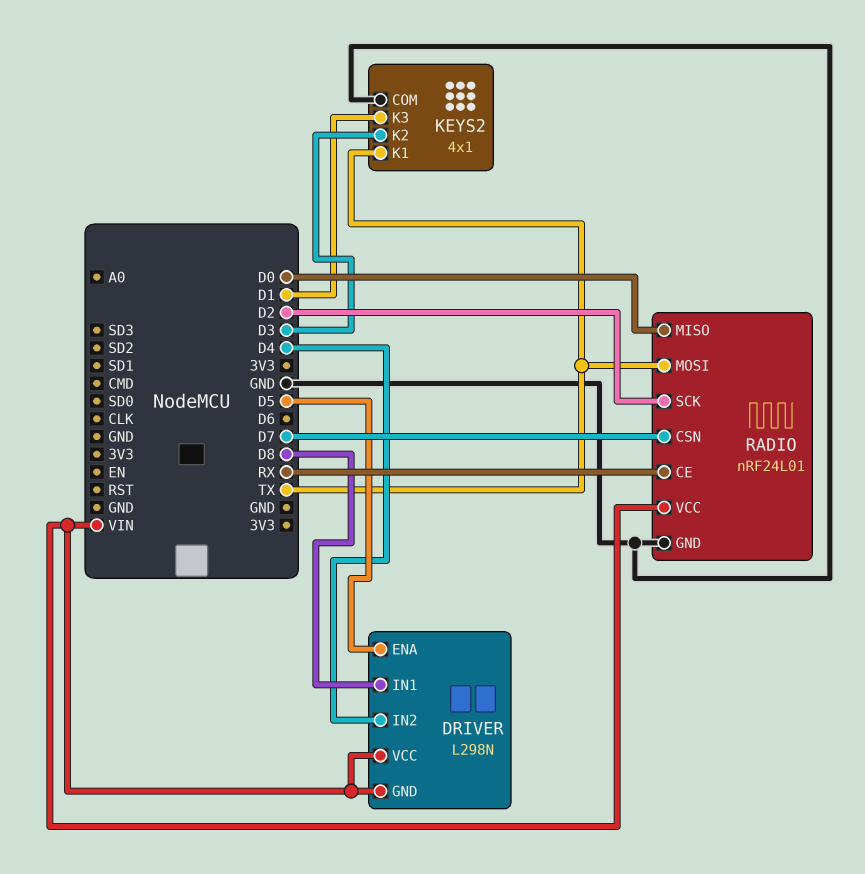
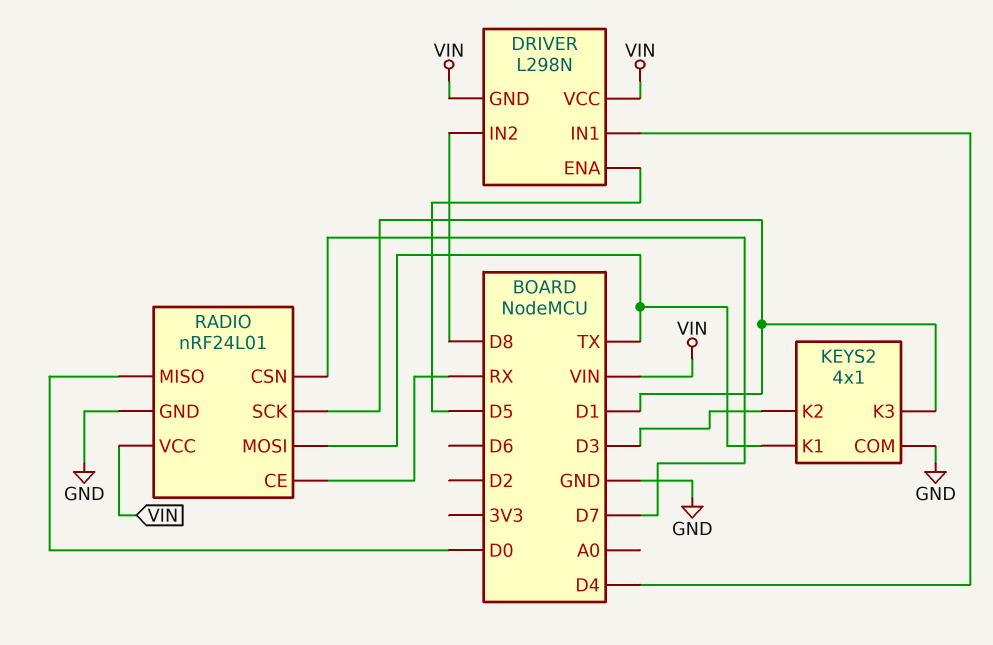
DRIVER pin IN1: D8 -> D4
DRIVER pin IN2: D4 -> D8
RADIO pin SCK: D2 -> D1

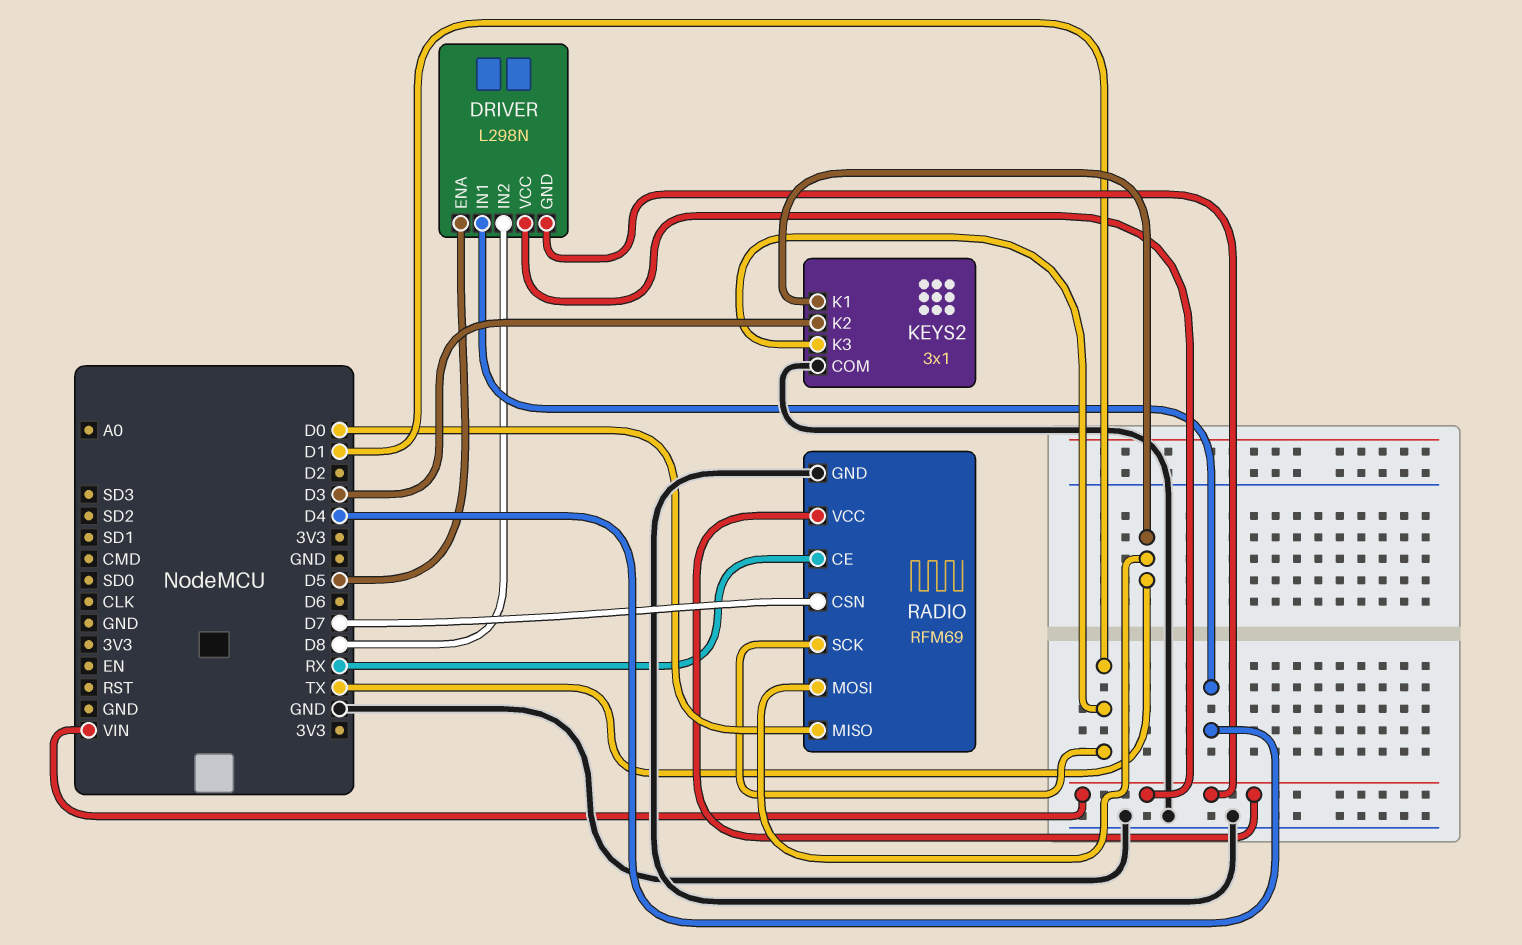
KEYS2: 4x1 -> 3x1
RADIO: nRF24L01 -> RFM69

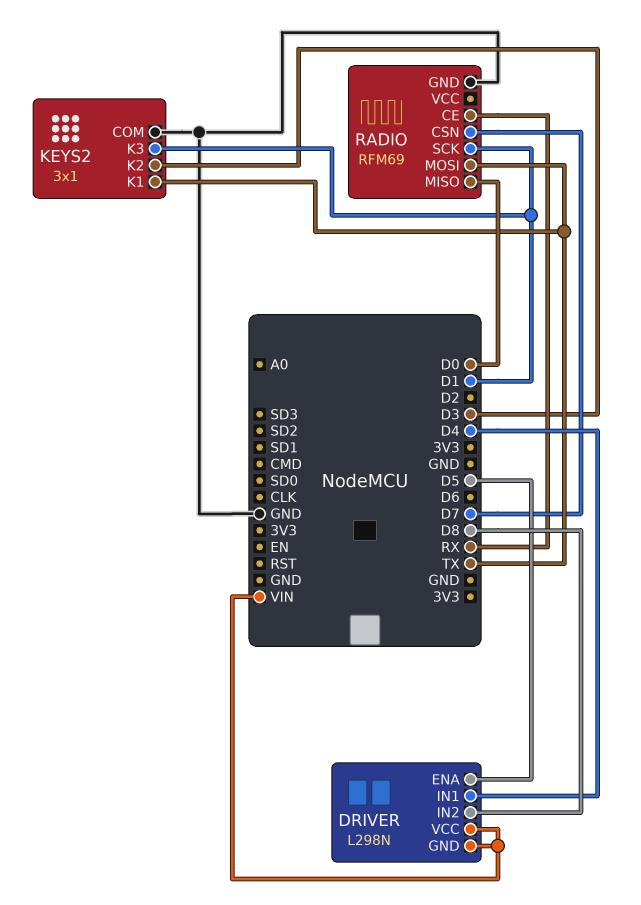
RADIO pin VCC: VIN -> none

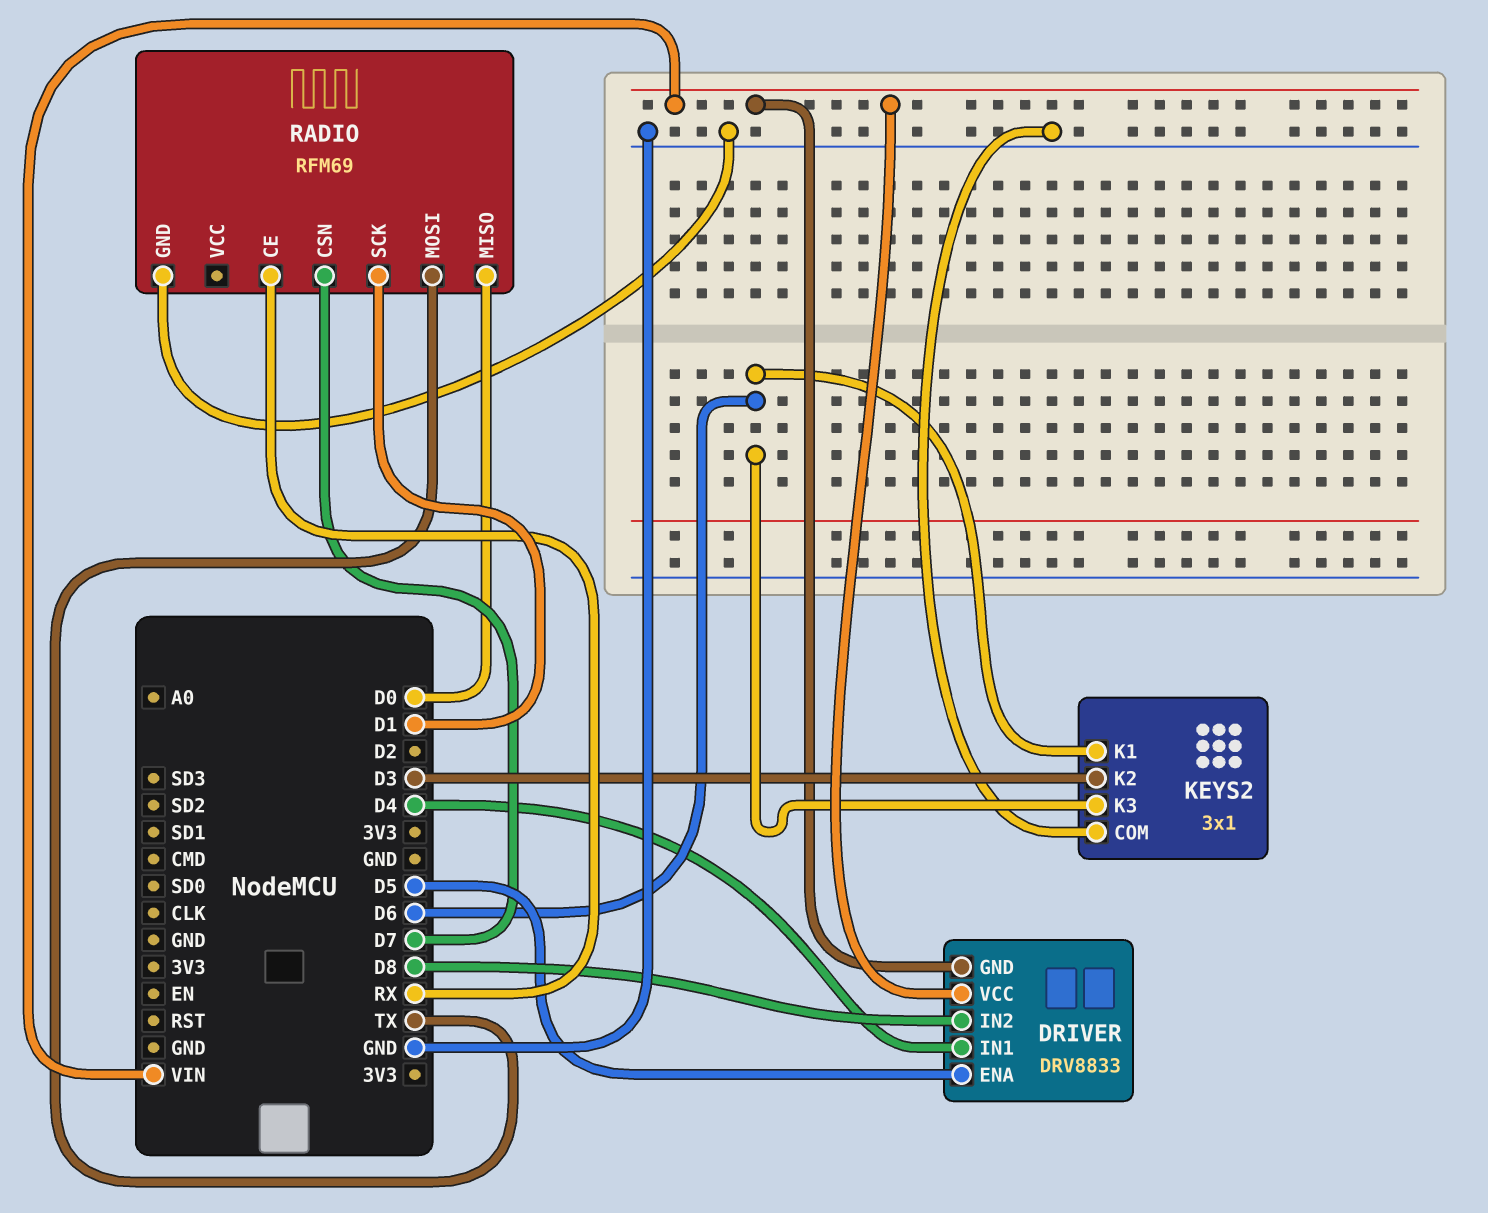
DRIVER: L298N -> DRV8833
KEYS2 pin K1: TX -> D6
KEYS2 pin K3: D1 -> D6

